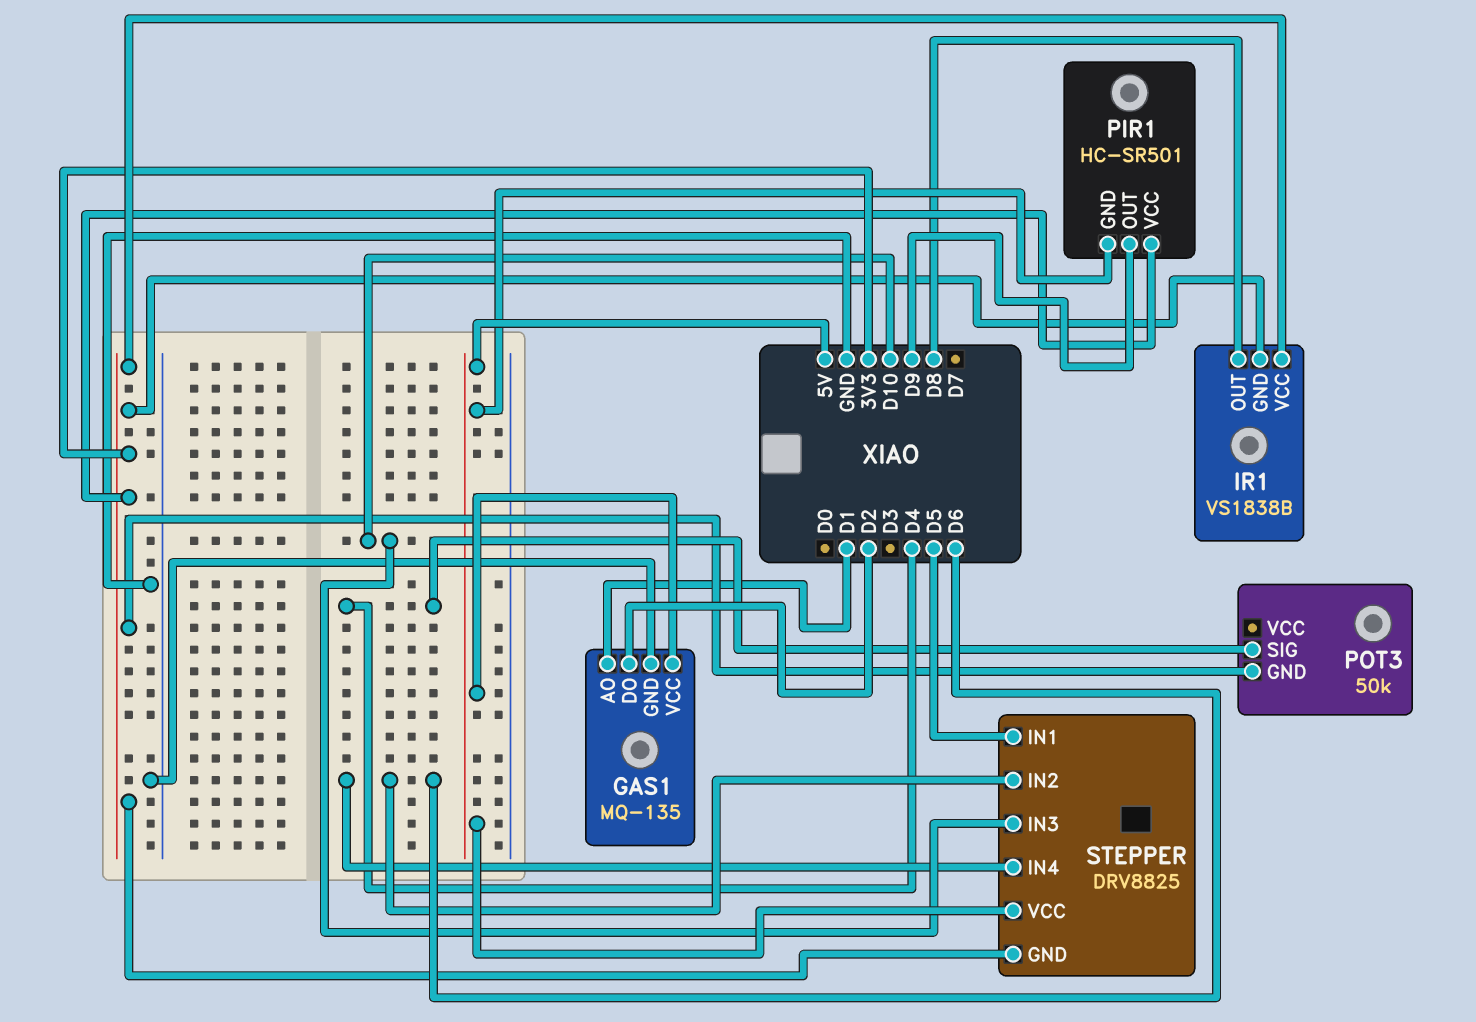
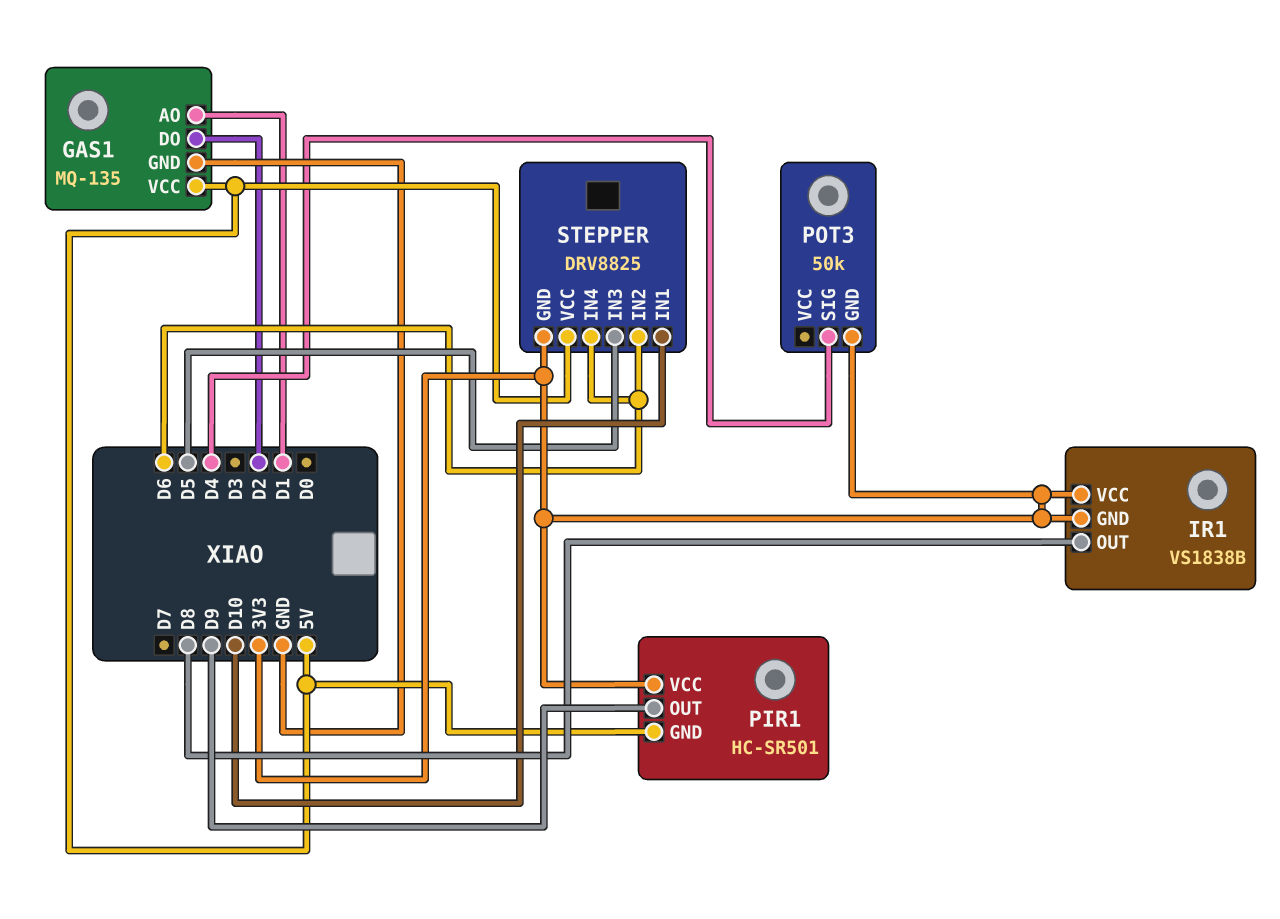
STEPPER pin IN1: D5 -> D10
STEPPER pin IN3: D10 -> D5

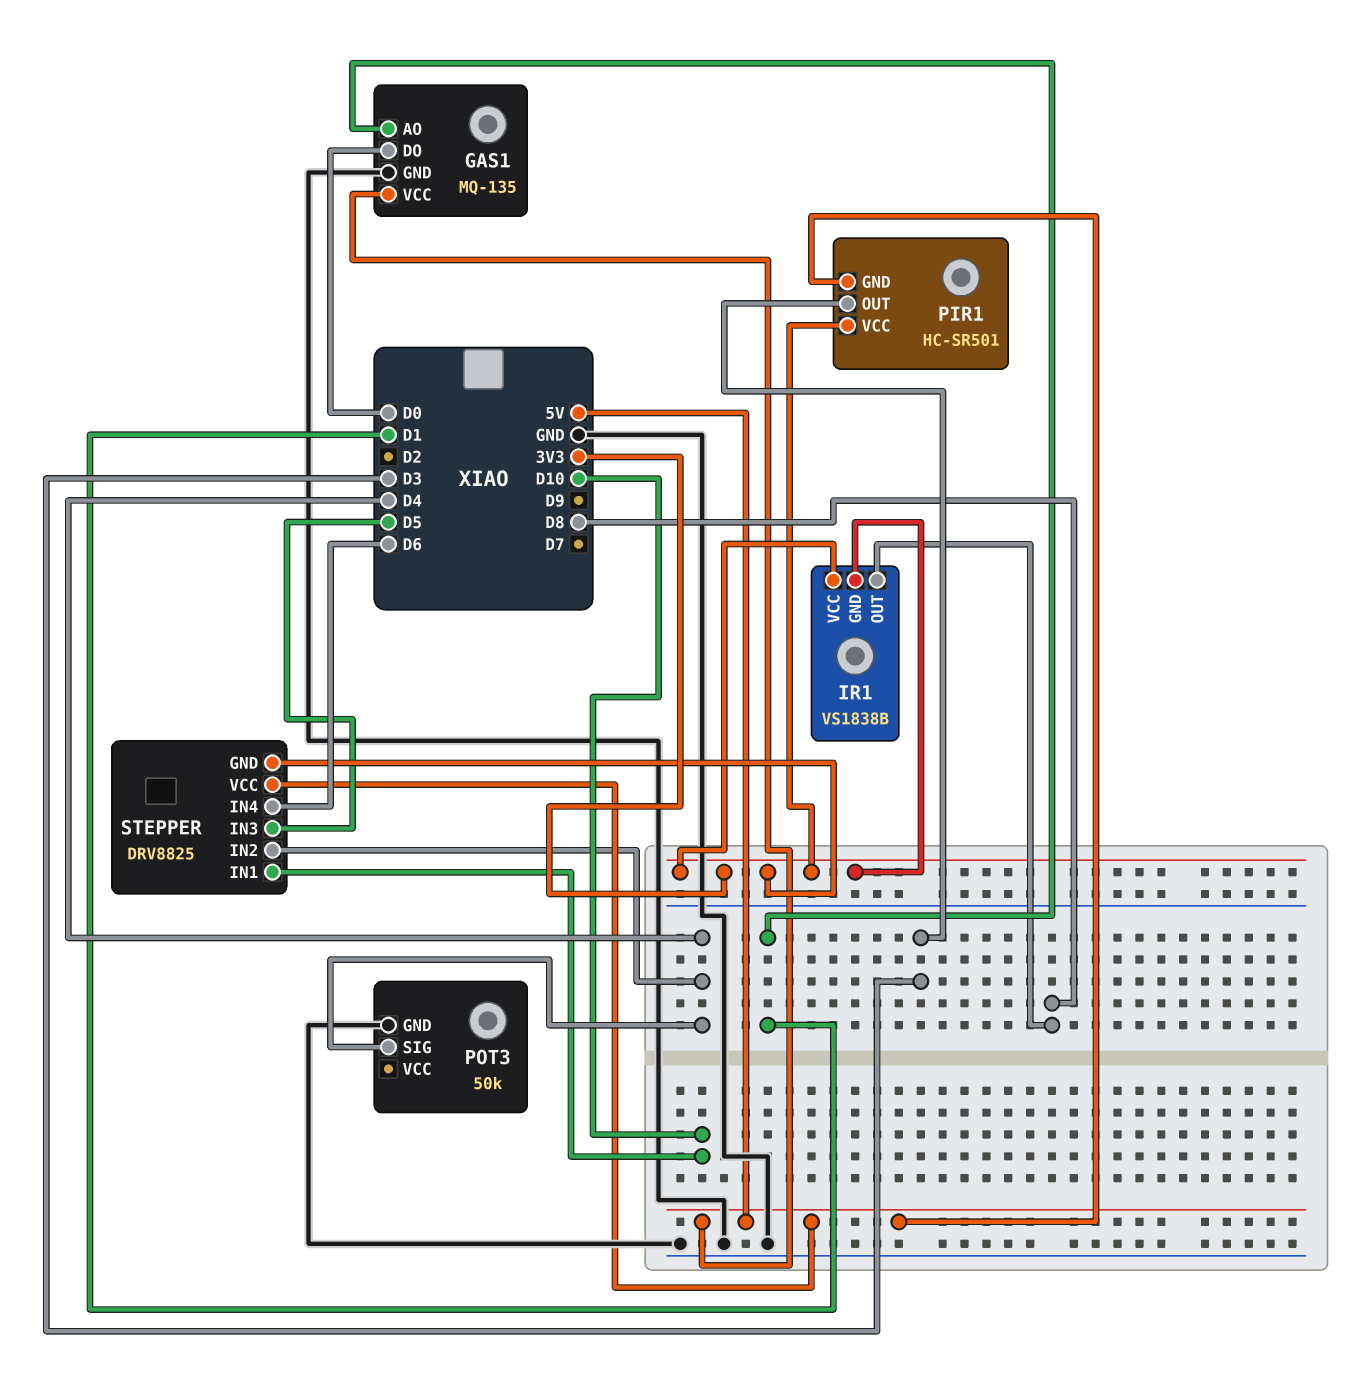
GAS1 pin DO: D2 -> D0
PIR1 pin OUT: D9 -> D3
POT3 pin GND: 3V3 -> GND
STEPPER pin IN2: D6 -> D4

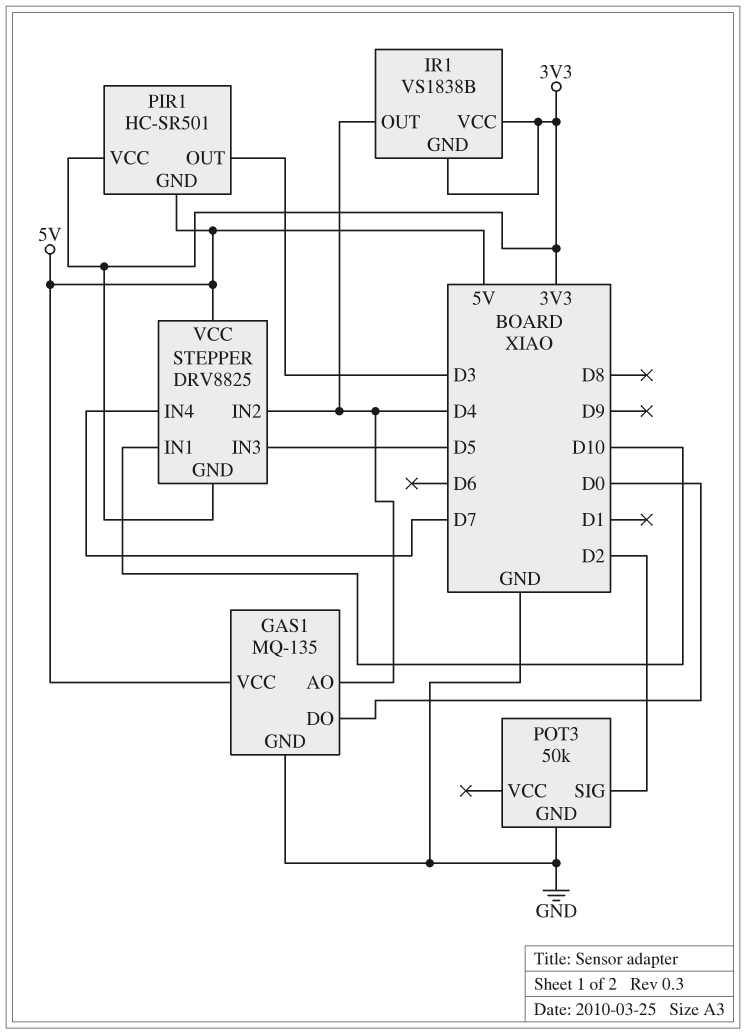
GAS1 pin AO: D1 -> D4
IR1 pin OUT: D8 -> D4
POT3 pin SIG: D4 -> D2
STEPPER pin IN4: D6 -> D7

